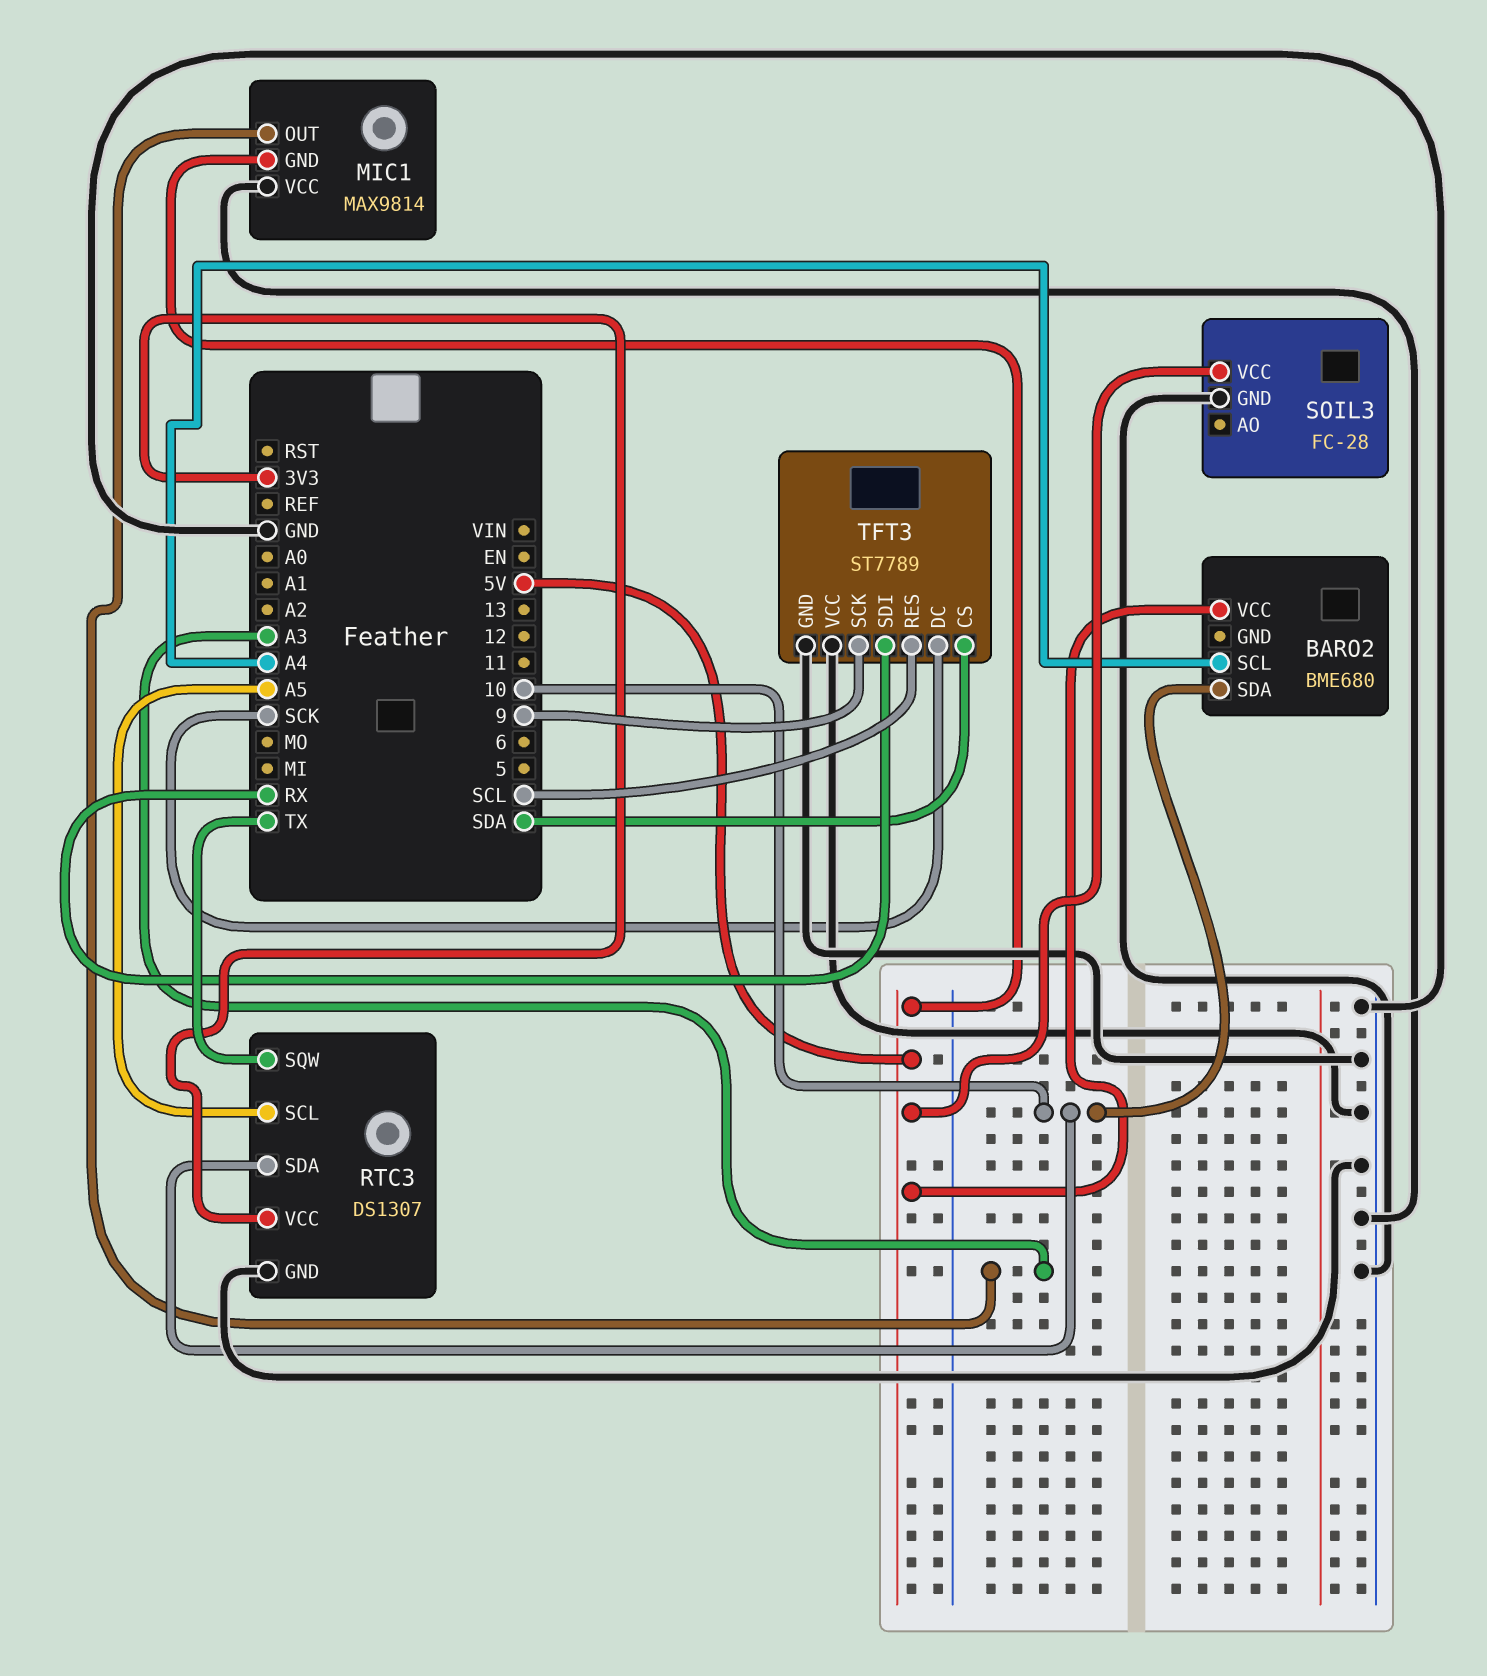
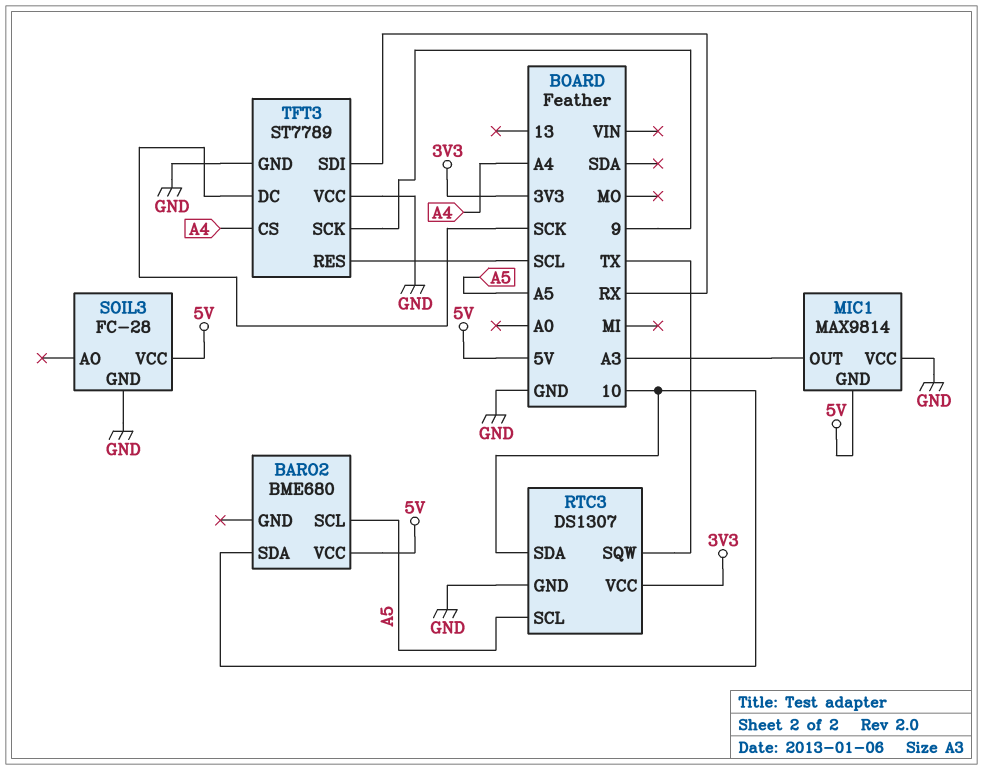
BARO2 pin SCL: A4 -> A5
TFT3 pin CS: SDA -> A4

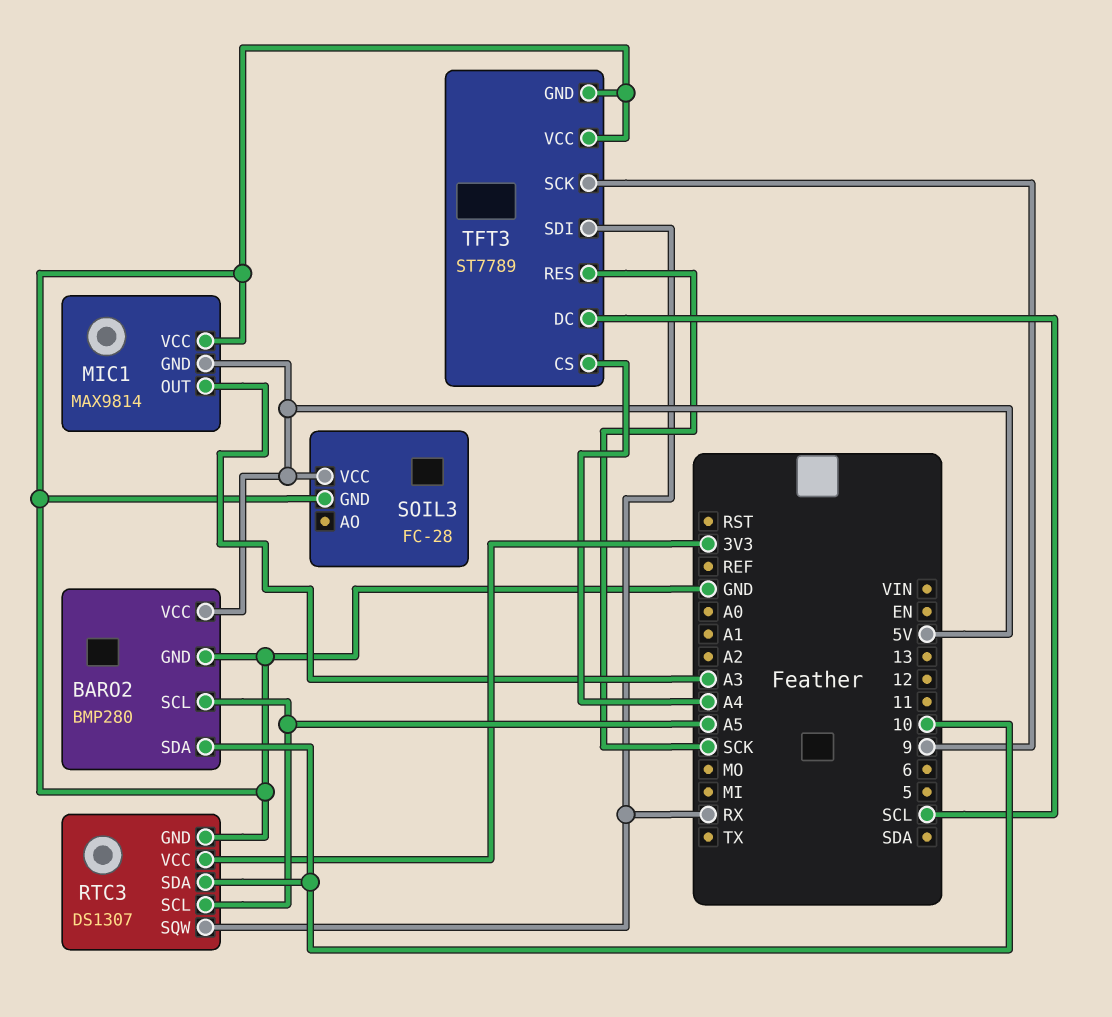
BARO2: BME680 -> BMP280
BARO2 pin GND: none -> GND
RTC3 pin SQW: TX -> RX
TFT3 pin DC: SCK -> SCL
TFT3 pin RES: SCL -> SCK

